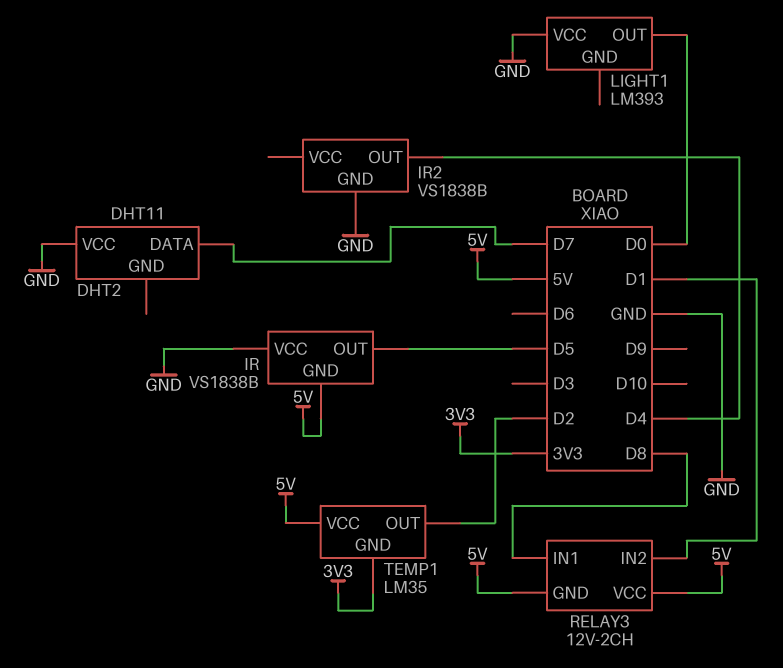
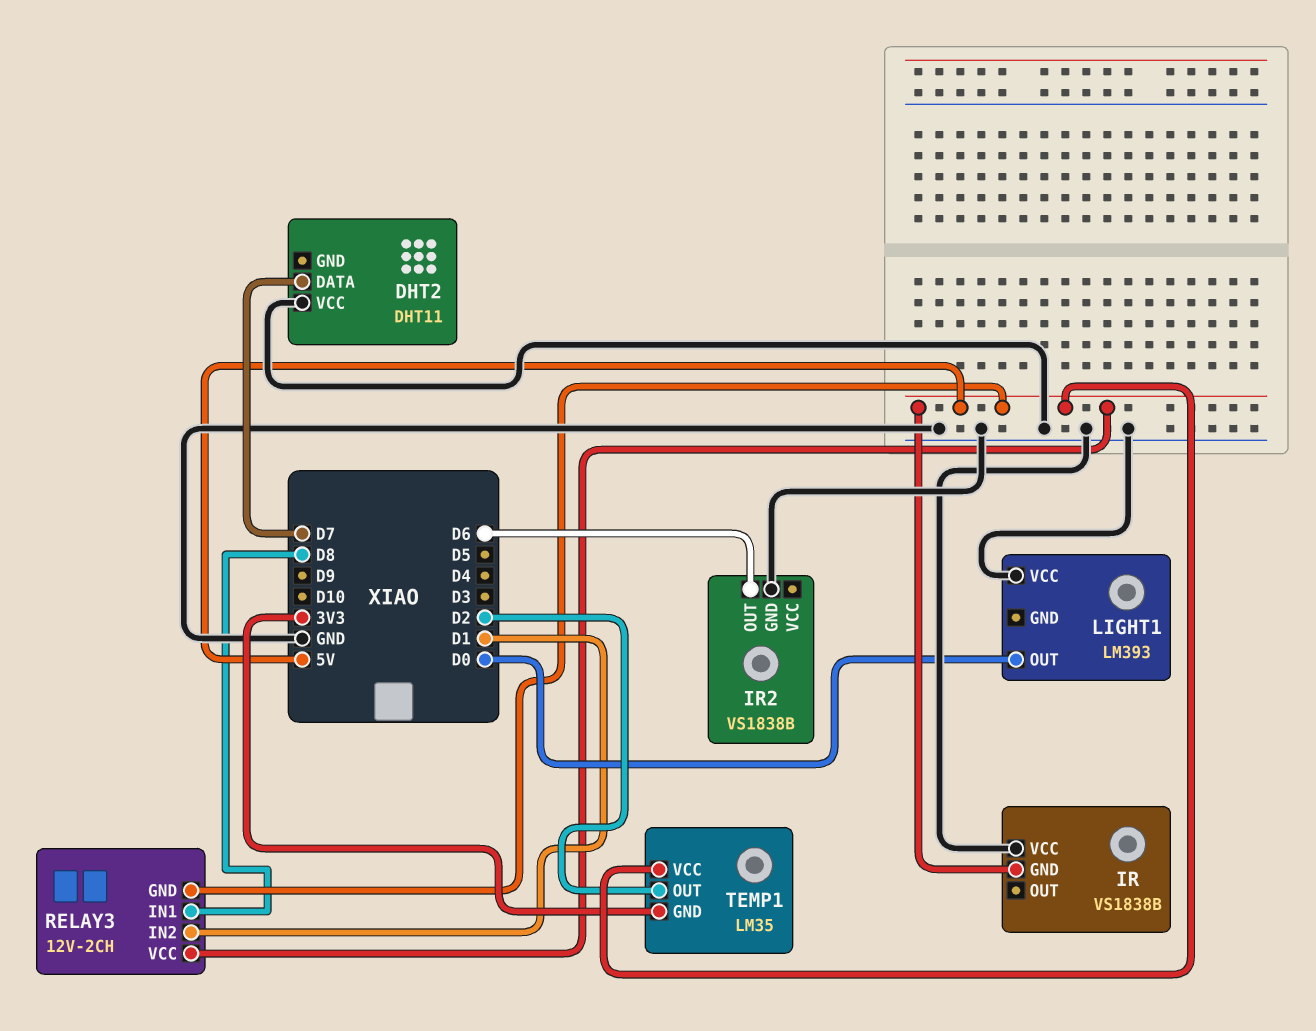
IR pin OUT: D5 -> none
IR2 pin OUT: D4 -> D6

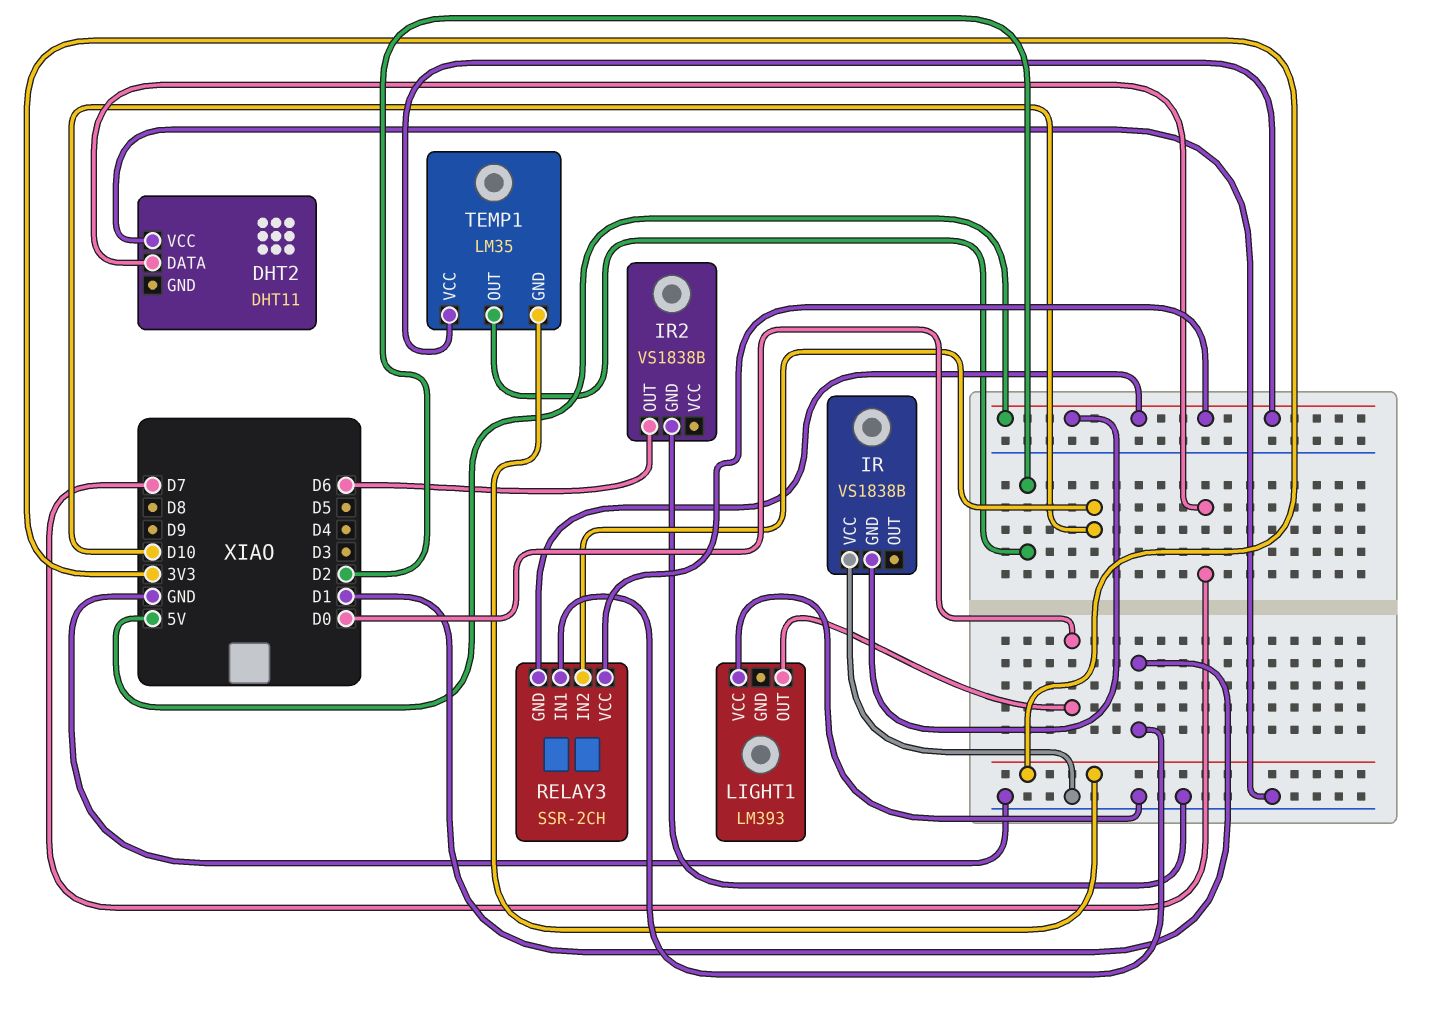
RELAY3: 12V-2CH -> SSR-2CH
RELAY3 pin IN1: D8 -> D1
RELAY3 pin IN2: D1 -> D10

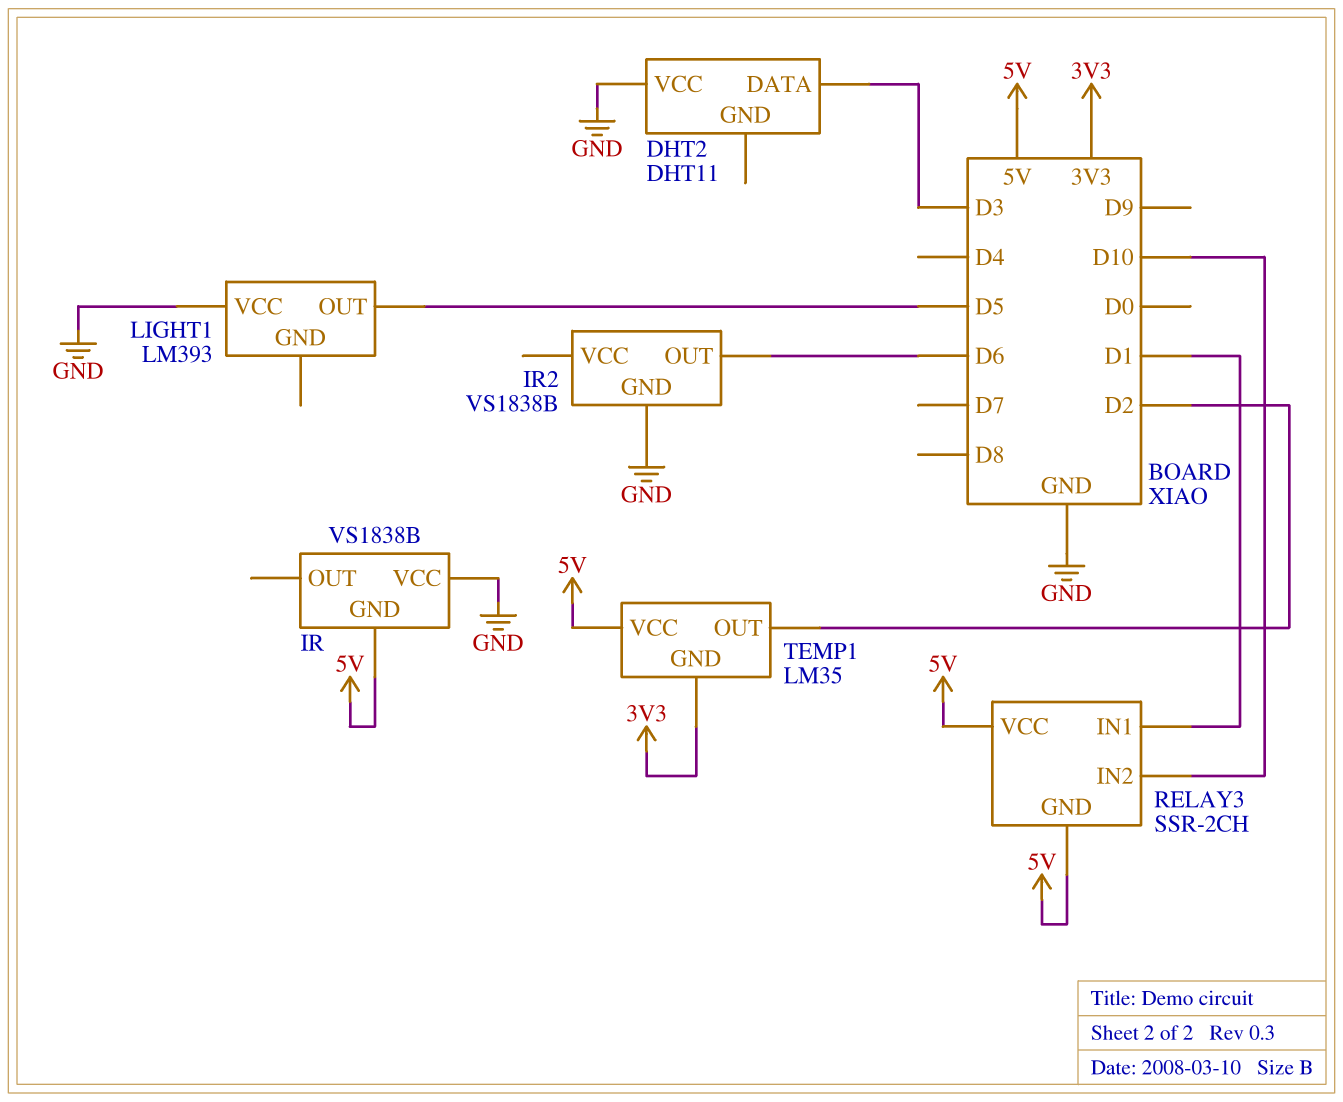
DHT2 pin DATA: D7 -> D3
LIGHT1 pin OUT: D0 -> D5

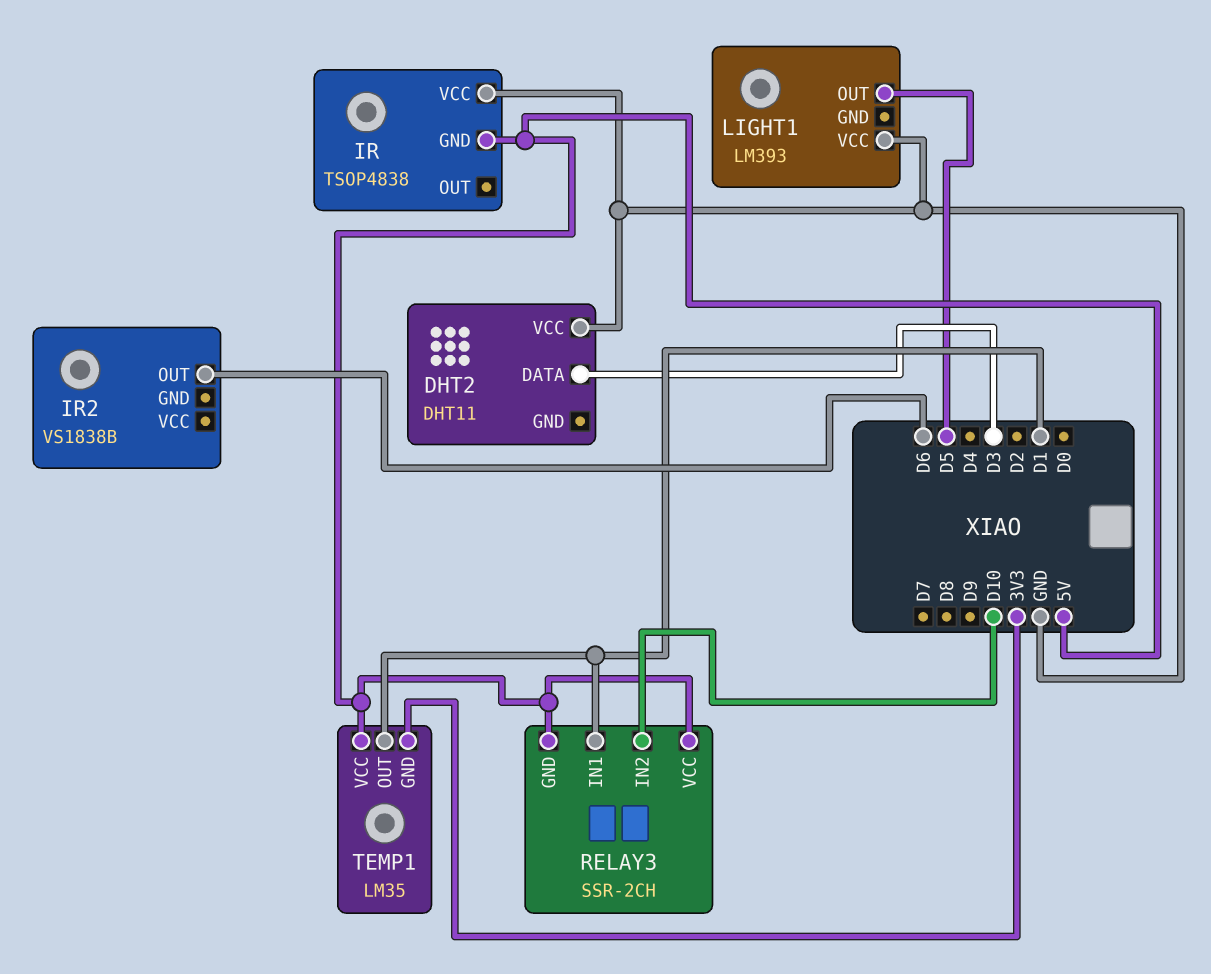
IR: VS1838B -> TSOP4838
IR2 pin GND: GND -> none
TEMP1 pin OUT: D2 -> D1

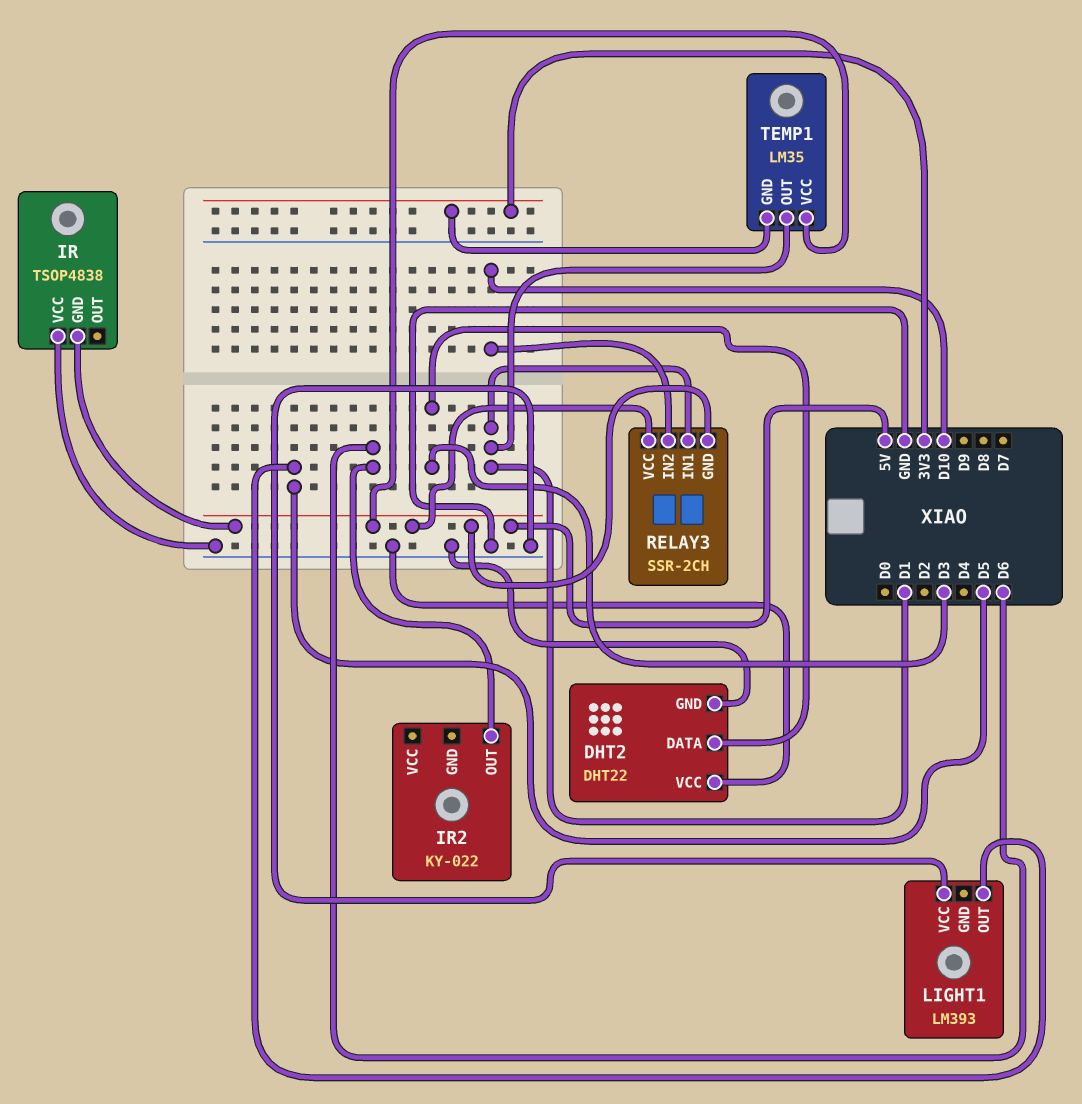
DHT2: DHT11 -> DHT22
DHT2 pin GND: none -> GND
IR2: VS1838B -> KY-022

